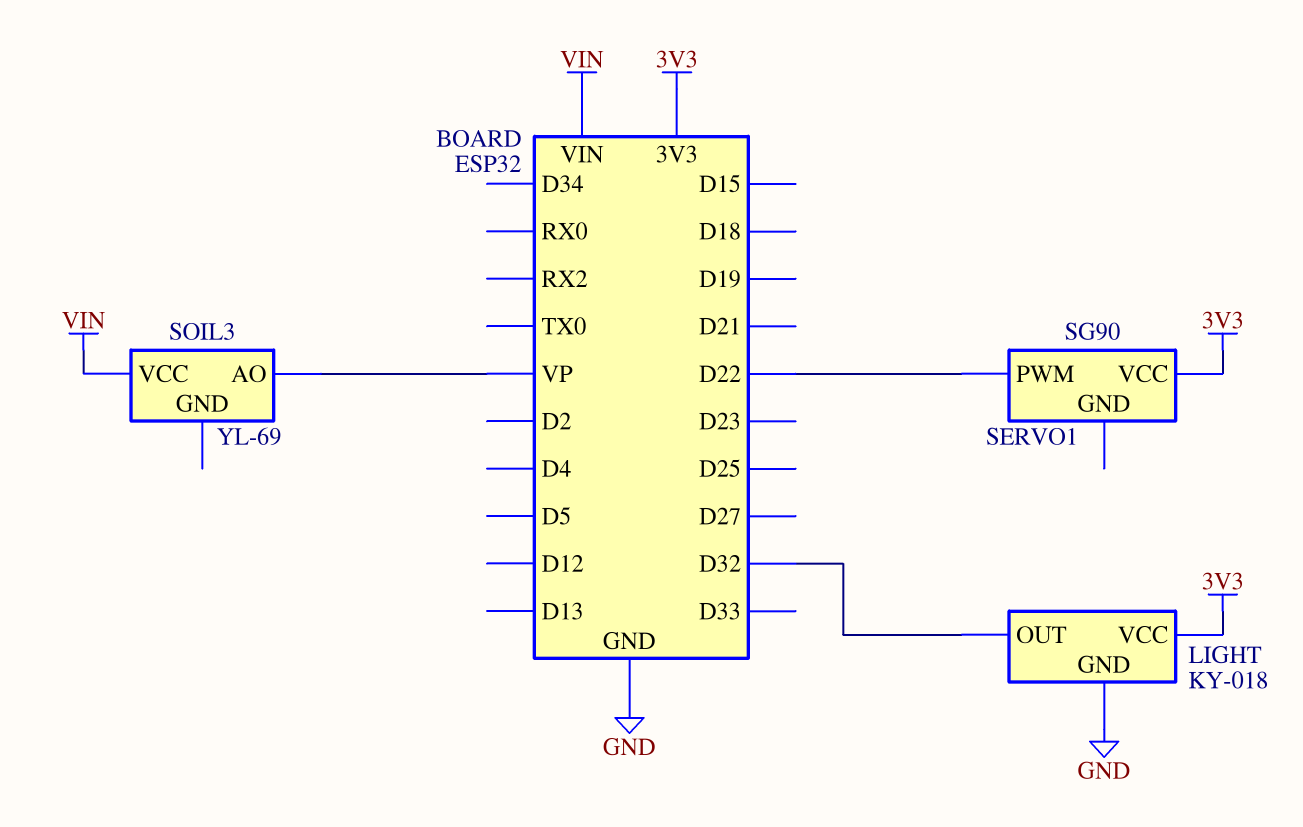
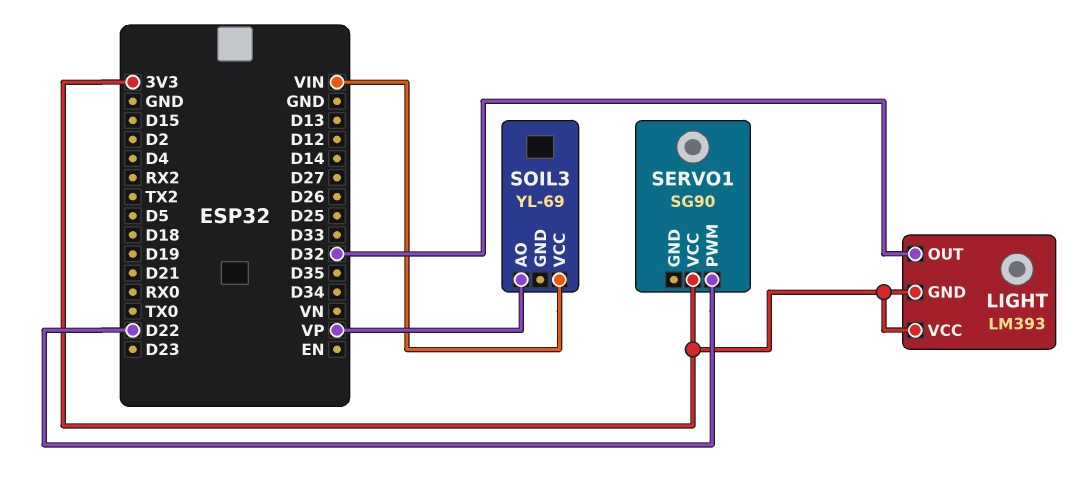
LIGHT: KY-018 -> LM393
LIGHT pin GND: GND -> 3V3

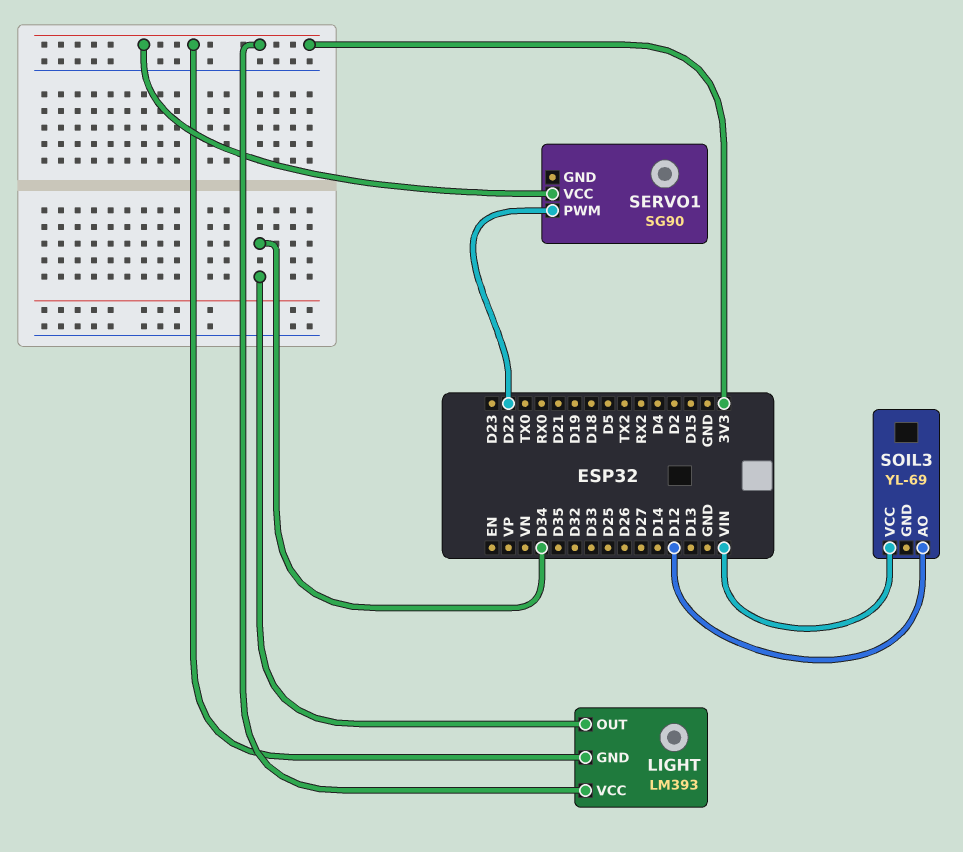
LIGHT pin OUT: D32 -> D34
SOIL3 pin AO: VP -> D12

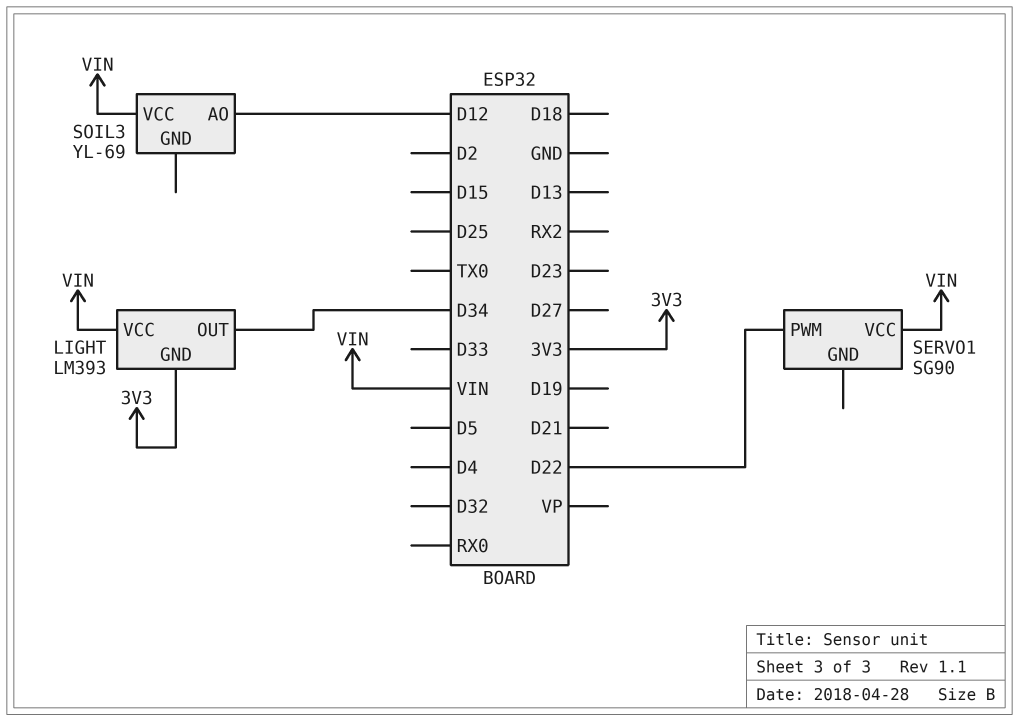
LIGHT pin VCC: 3V3 -> VIN
SERVO1 pin VCC: 3V3 -> VIN

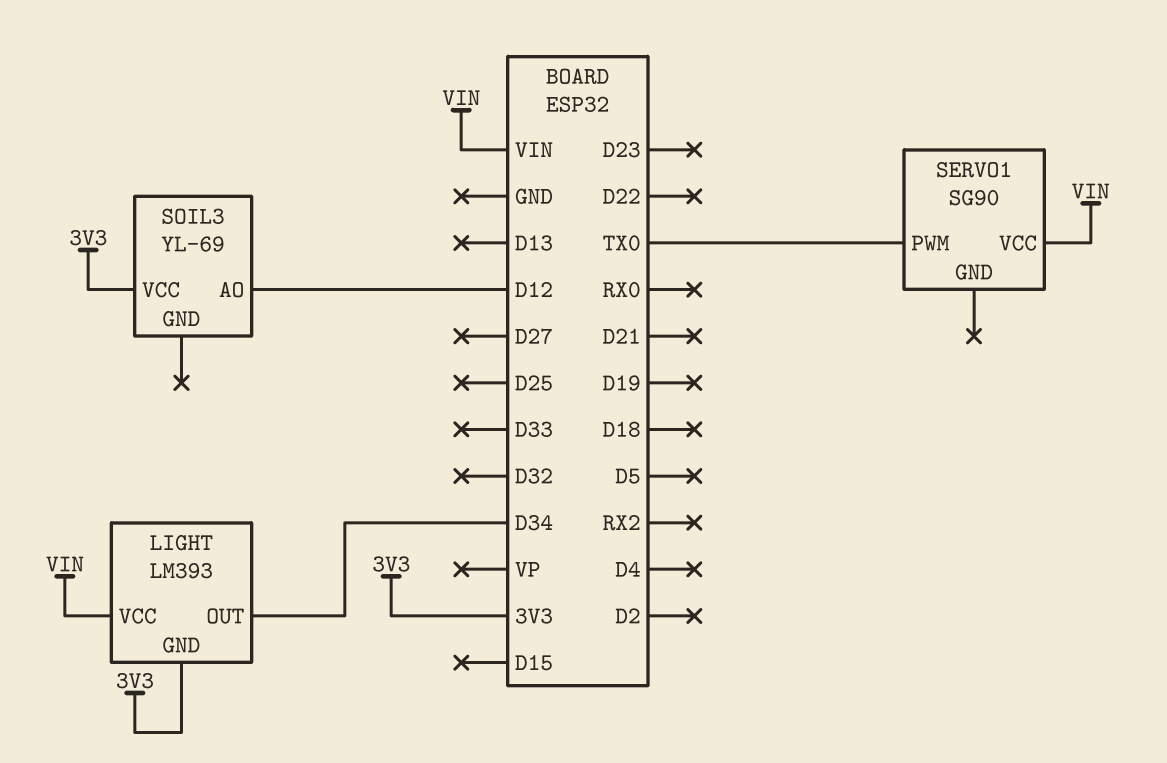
SERVO1 pin PWM: D22 -> TX0
SOIL3 pin VCC: VIN -> 3V3

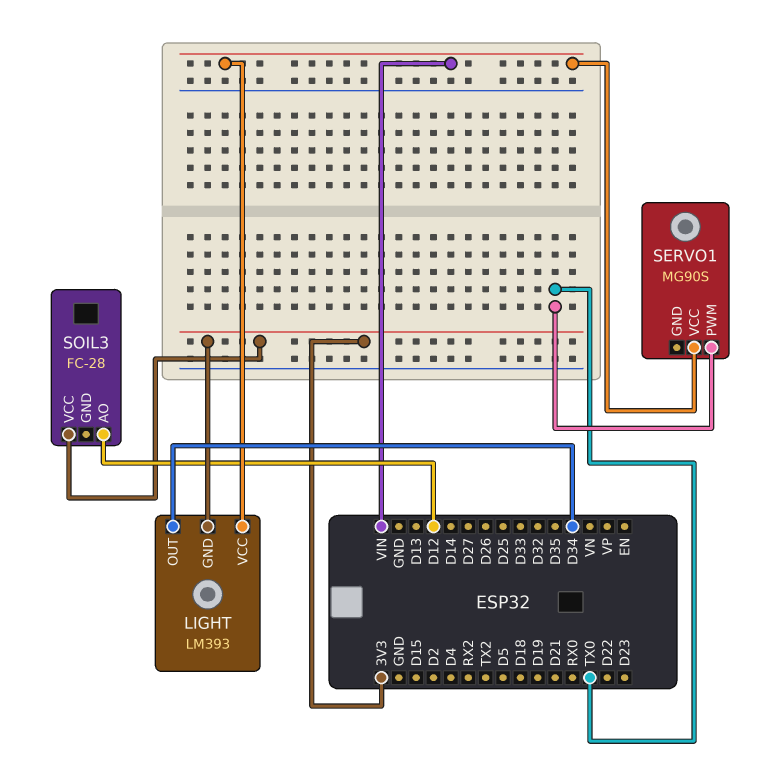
SERVO1: SG90 -> MG90S
SOIL3: YL-69 -> FC-28

